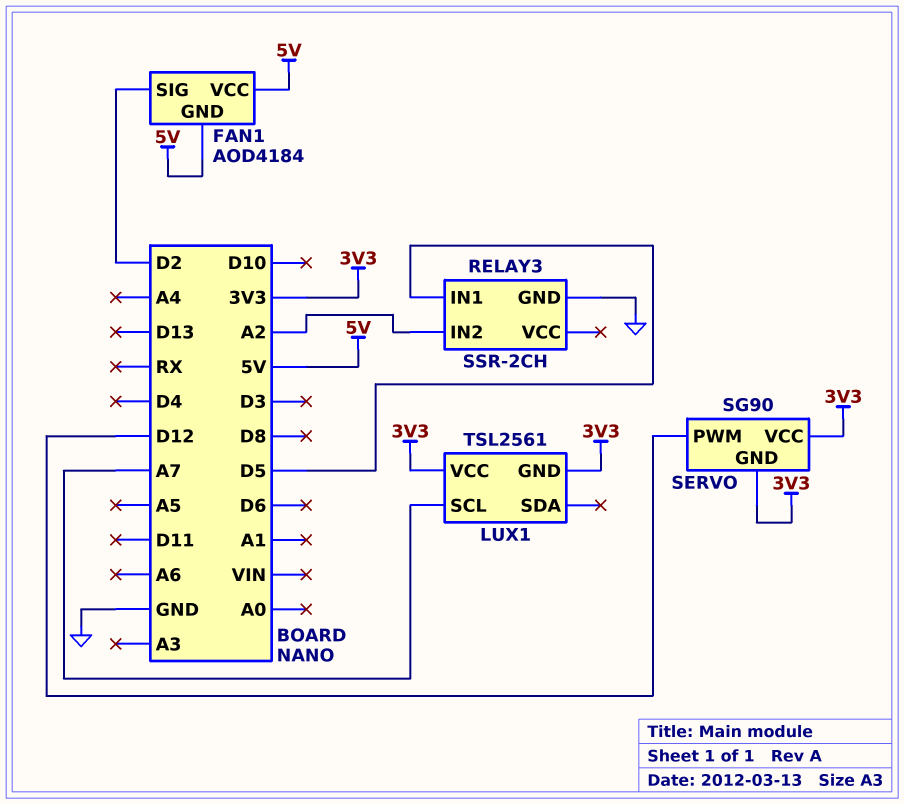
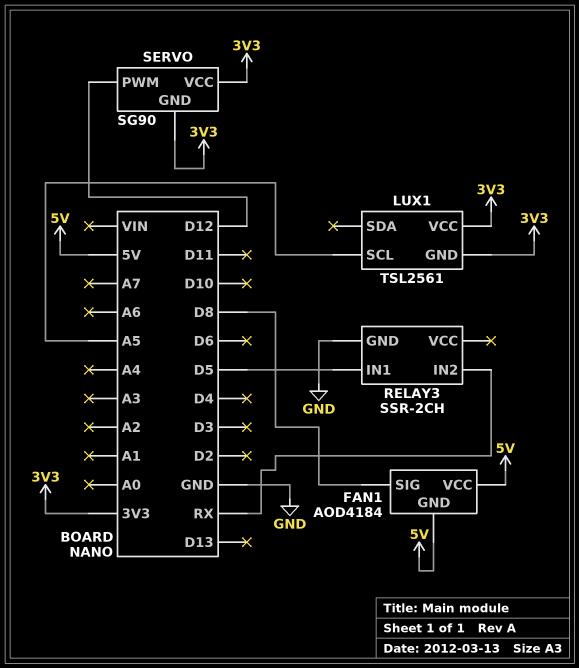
FAN1 pin SIG: D2 -> D8
LUX1 pin SCL: A7 -> A5
RELAY3 pin IN2: A2 -> RX

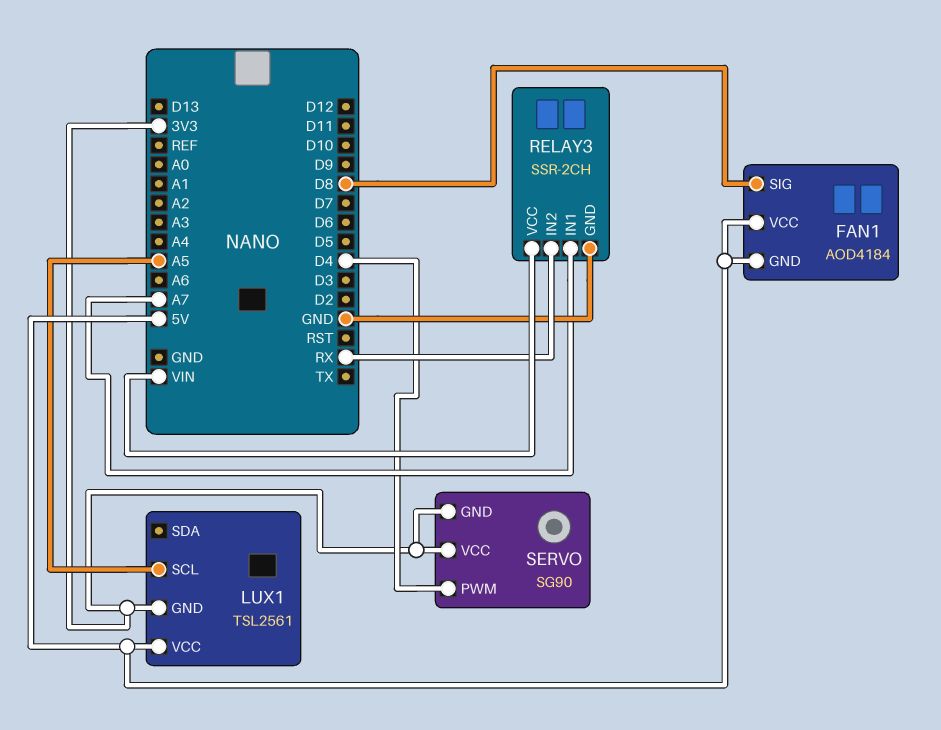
LUX1 pin VCC: 3V3 -> 5V
RELAY3 pin IN1: D5 -> A7
RELAY3 pin VCC: none -> VIN
SERVO pin PWM: D12 -> D4

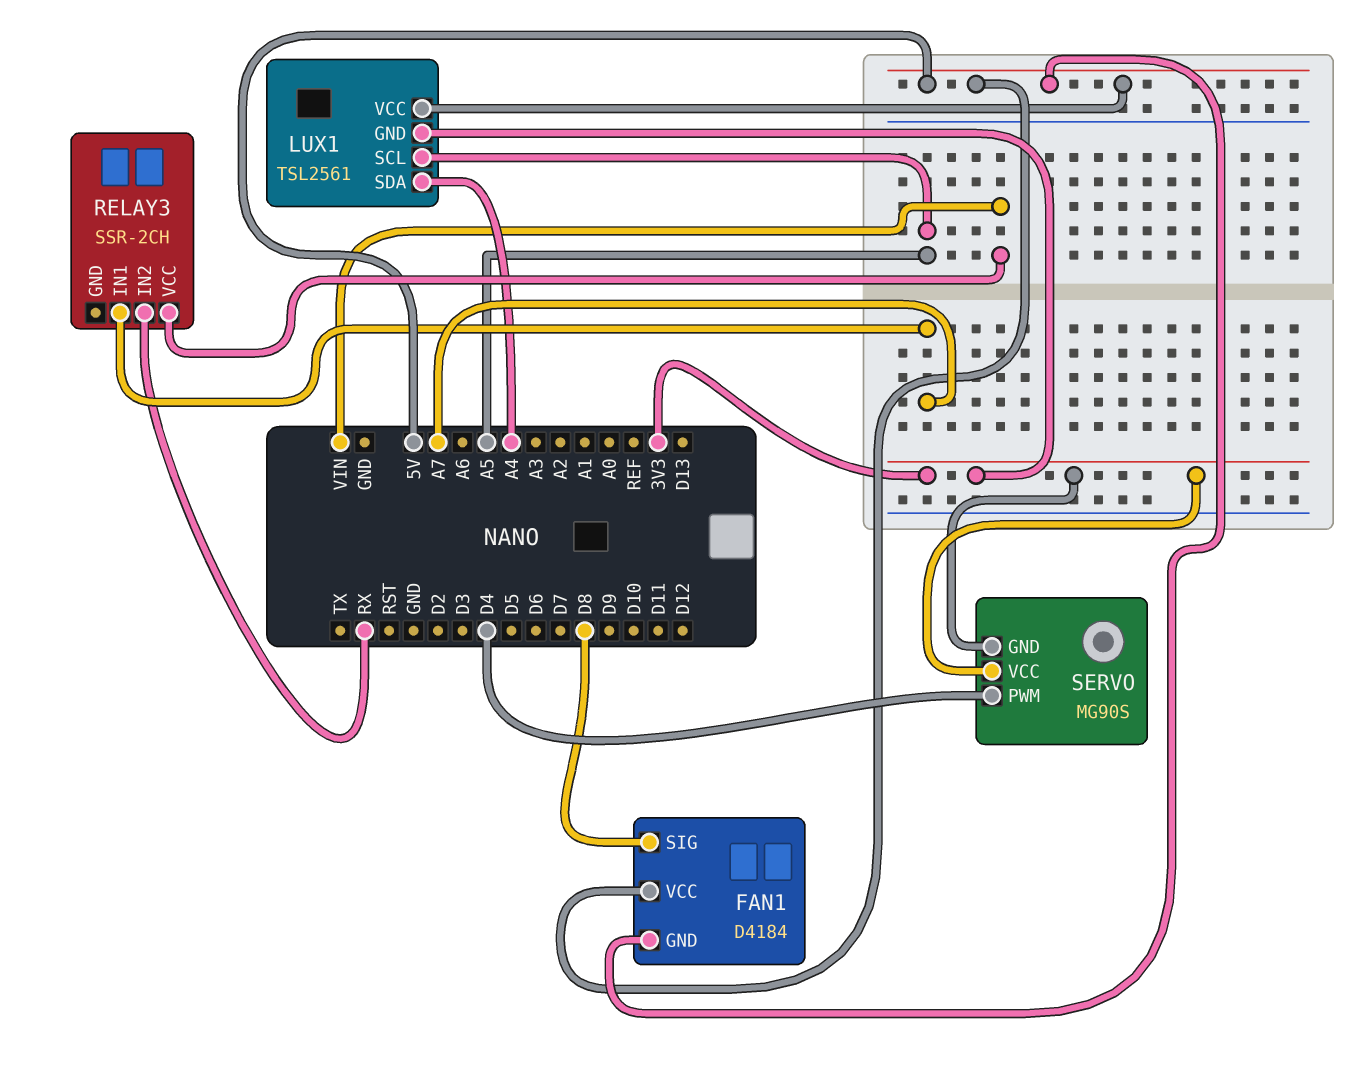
FAN1: AOD4184 -> D4184
LUX1 pin SDA: none -> A4
RELAY3 pin GND: GND -> none
SERVO: SG90 -> MG90S

